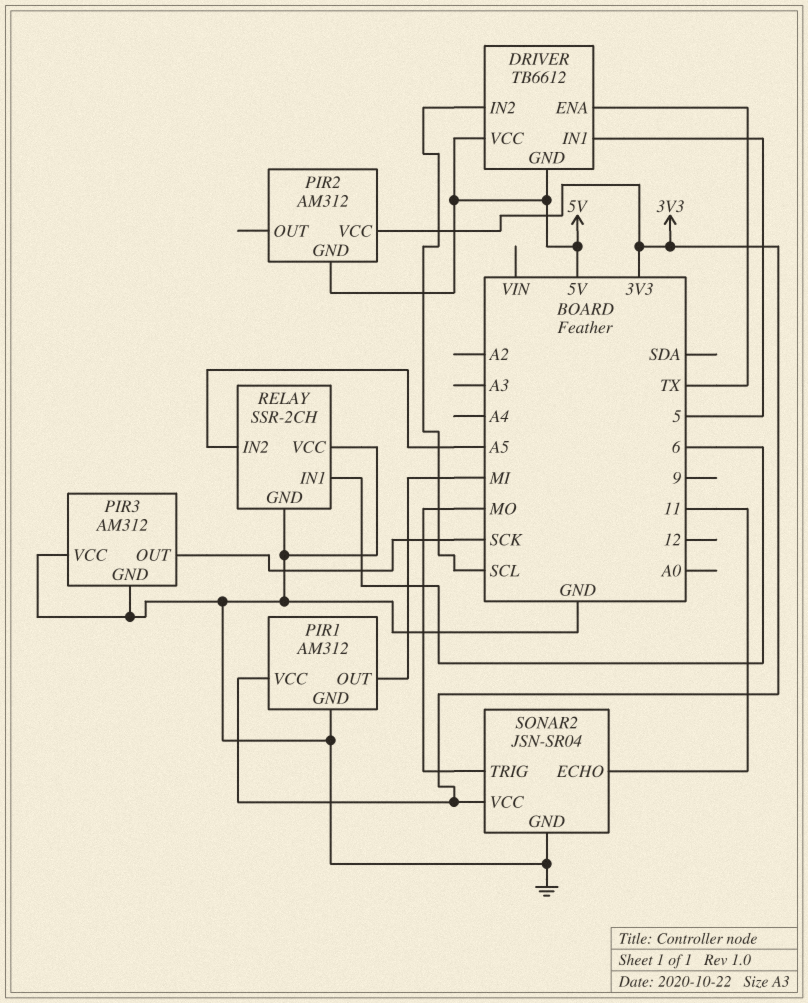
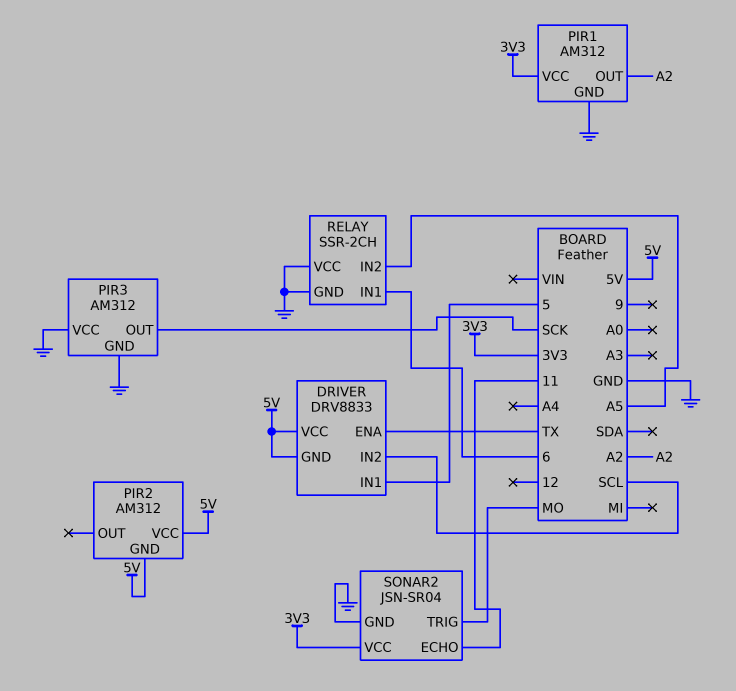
DRIVER: TB6612 -> DRV8833
PIR1 pin OUT: MI -> A2
PIR2 pin VCC: 3V3 -> 5V

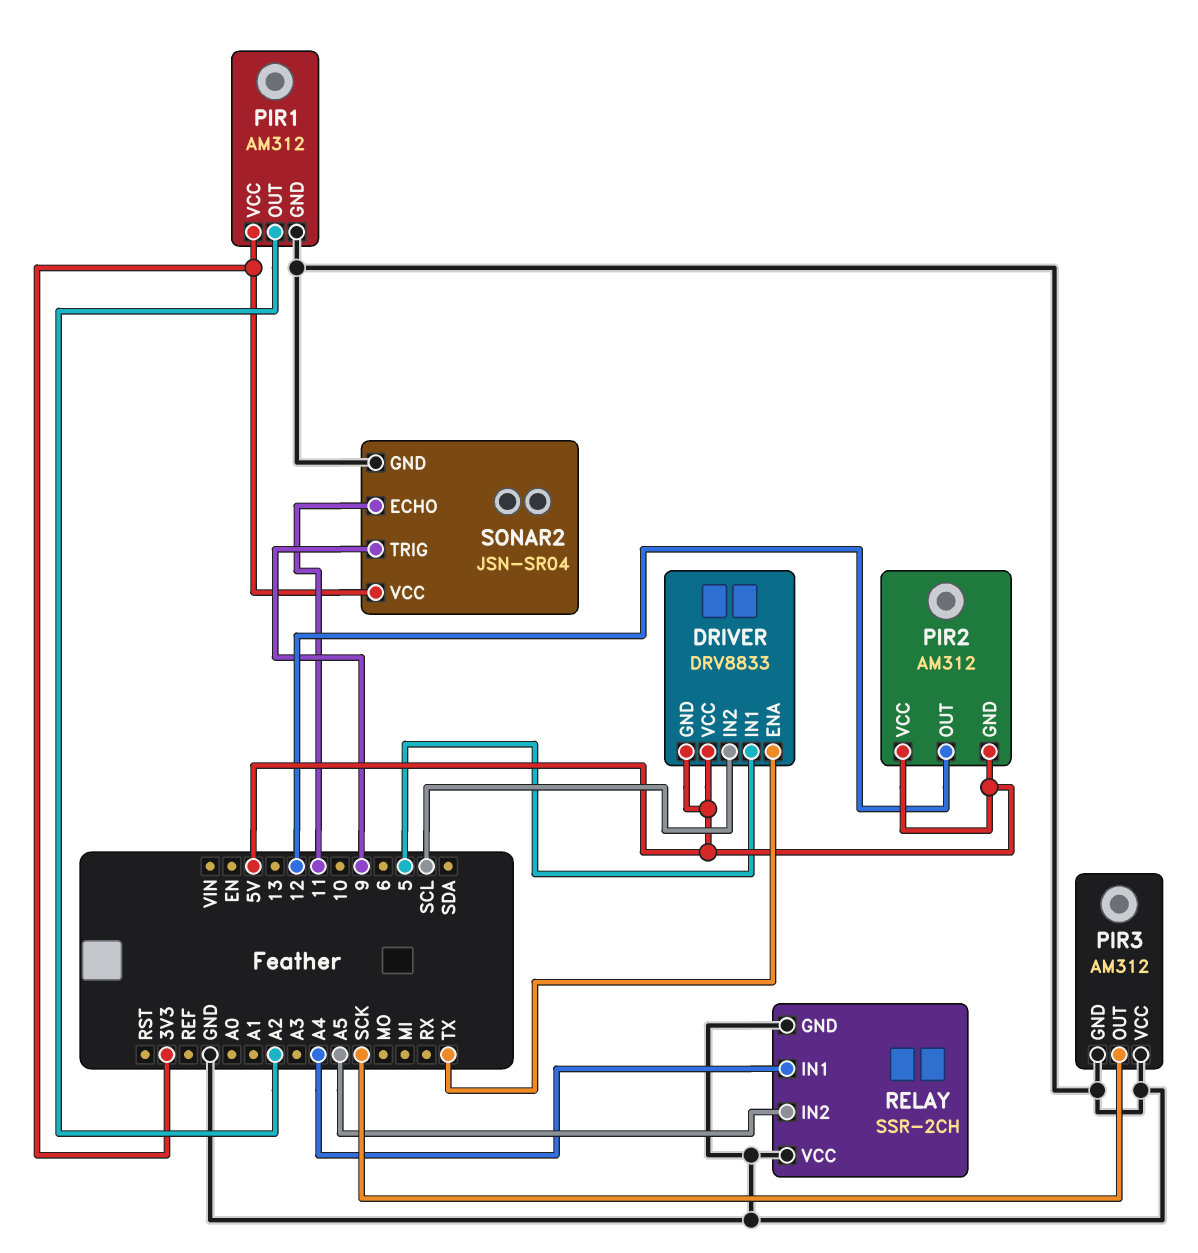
PIR2 pin OUT: none -> 12
RELAY pin IN1: 6 -> A4
SONAR2 pin TRIG: MO -> 9

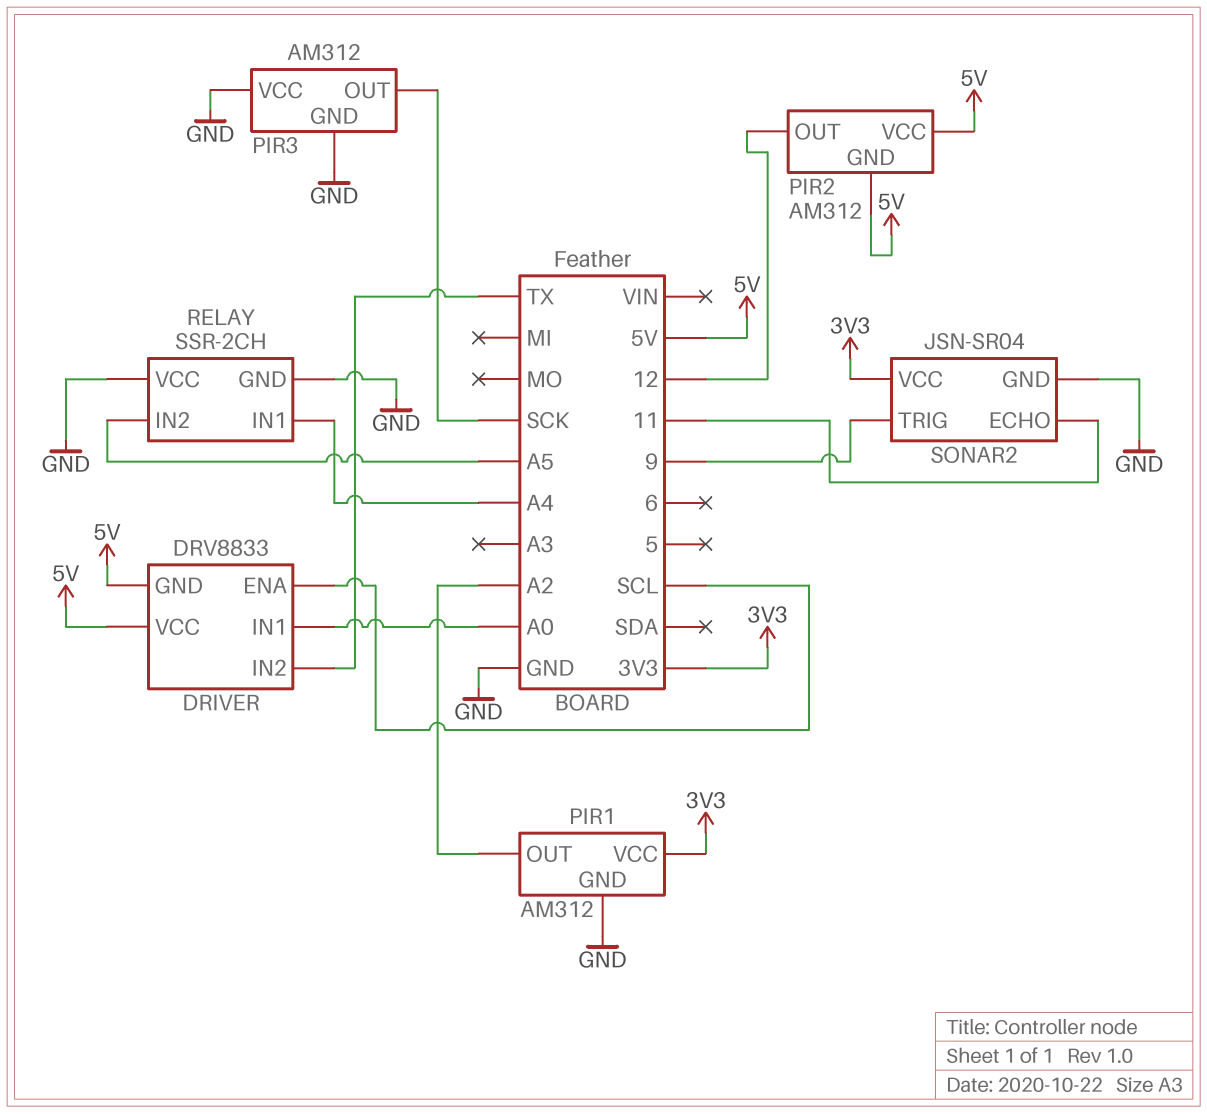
DRIVER pin ENA: TX -> SCL
DRIVER pin IN1: 5 -> A0
DRIVER pin IN2: SCL -> TX

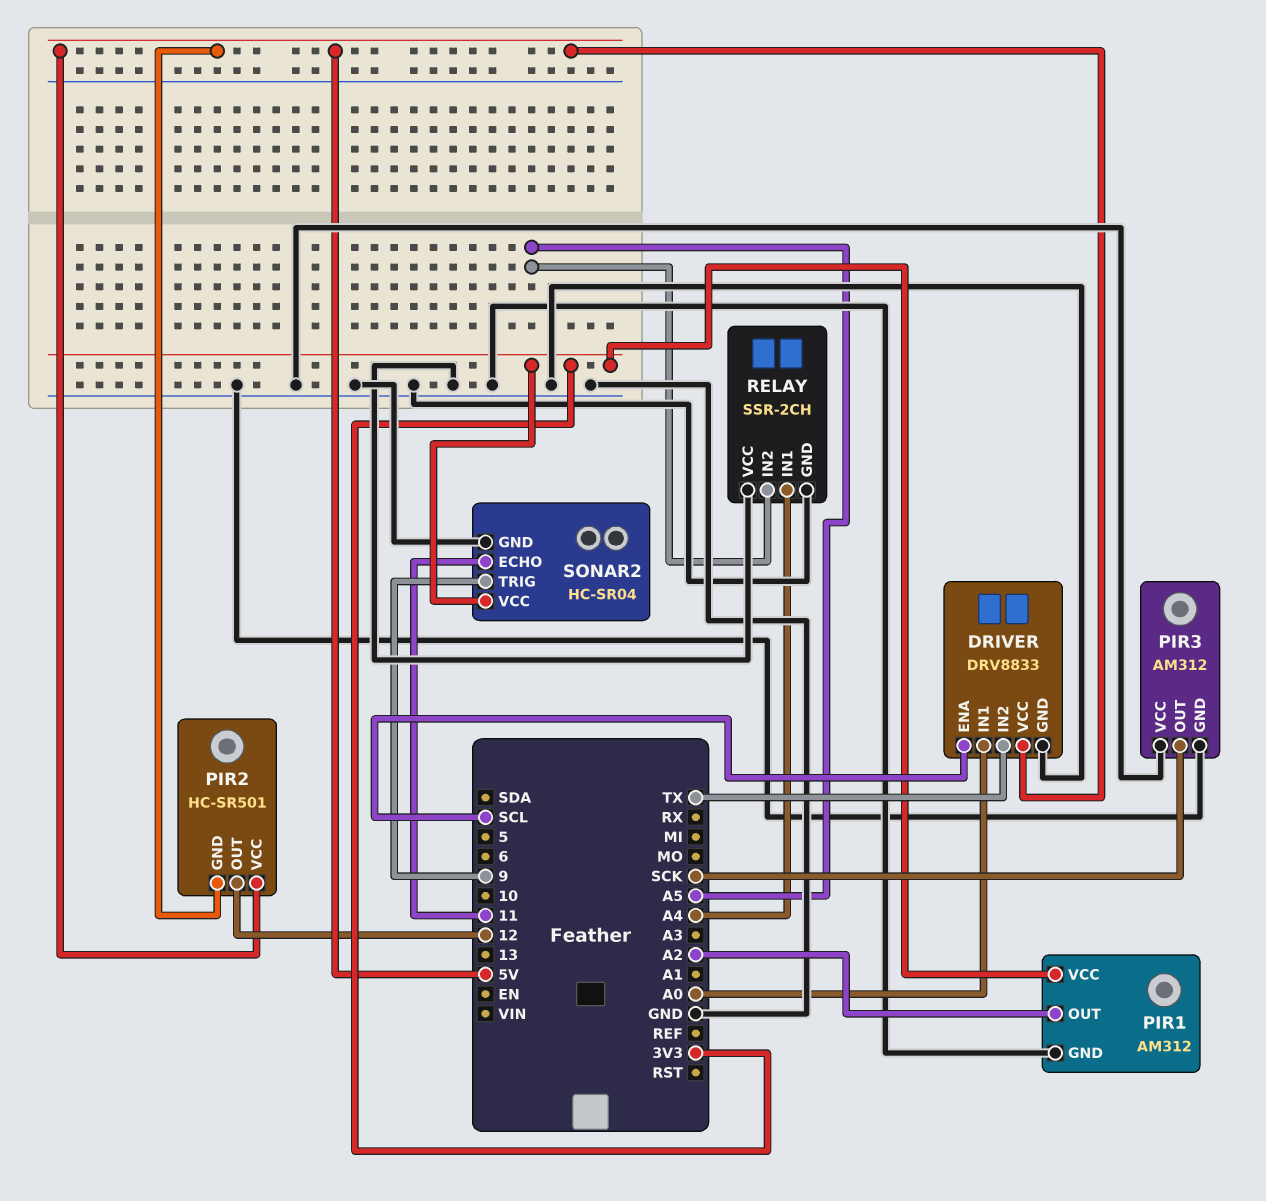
DRIVER pin GND: 5V -> GND
PIR2: AM312 -> HC-SR501
SONAR2: JSN-SR04 -> HC-SR04

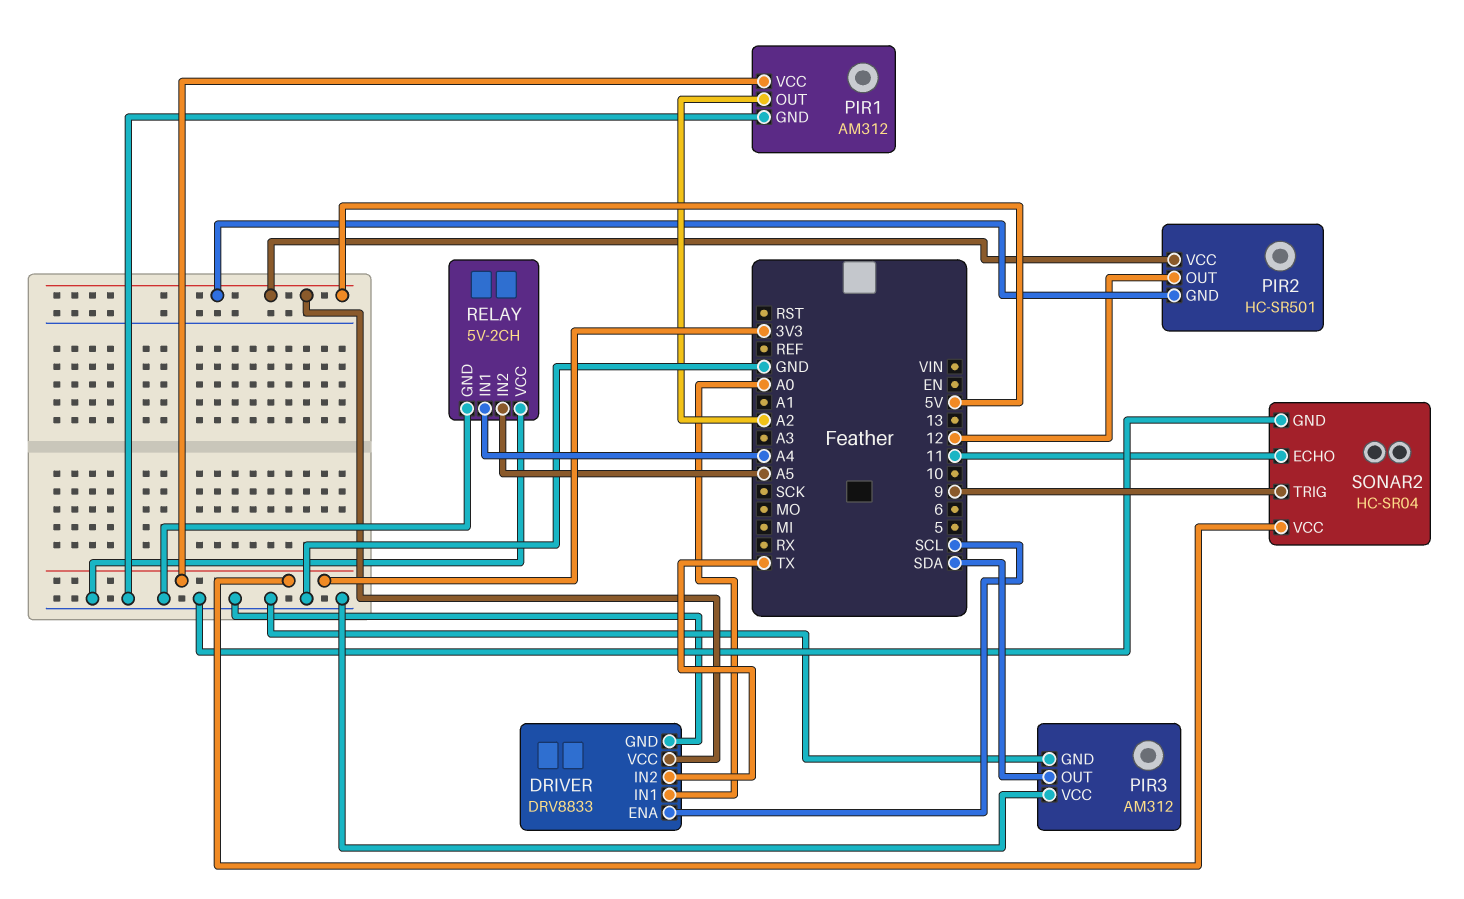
PIR3 pin OUT: SCK -> SDA
RELAY: SSR-2CH -> 5V-2CH

